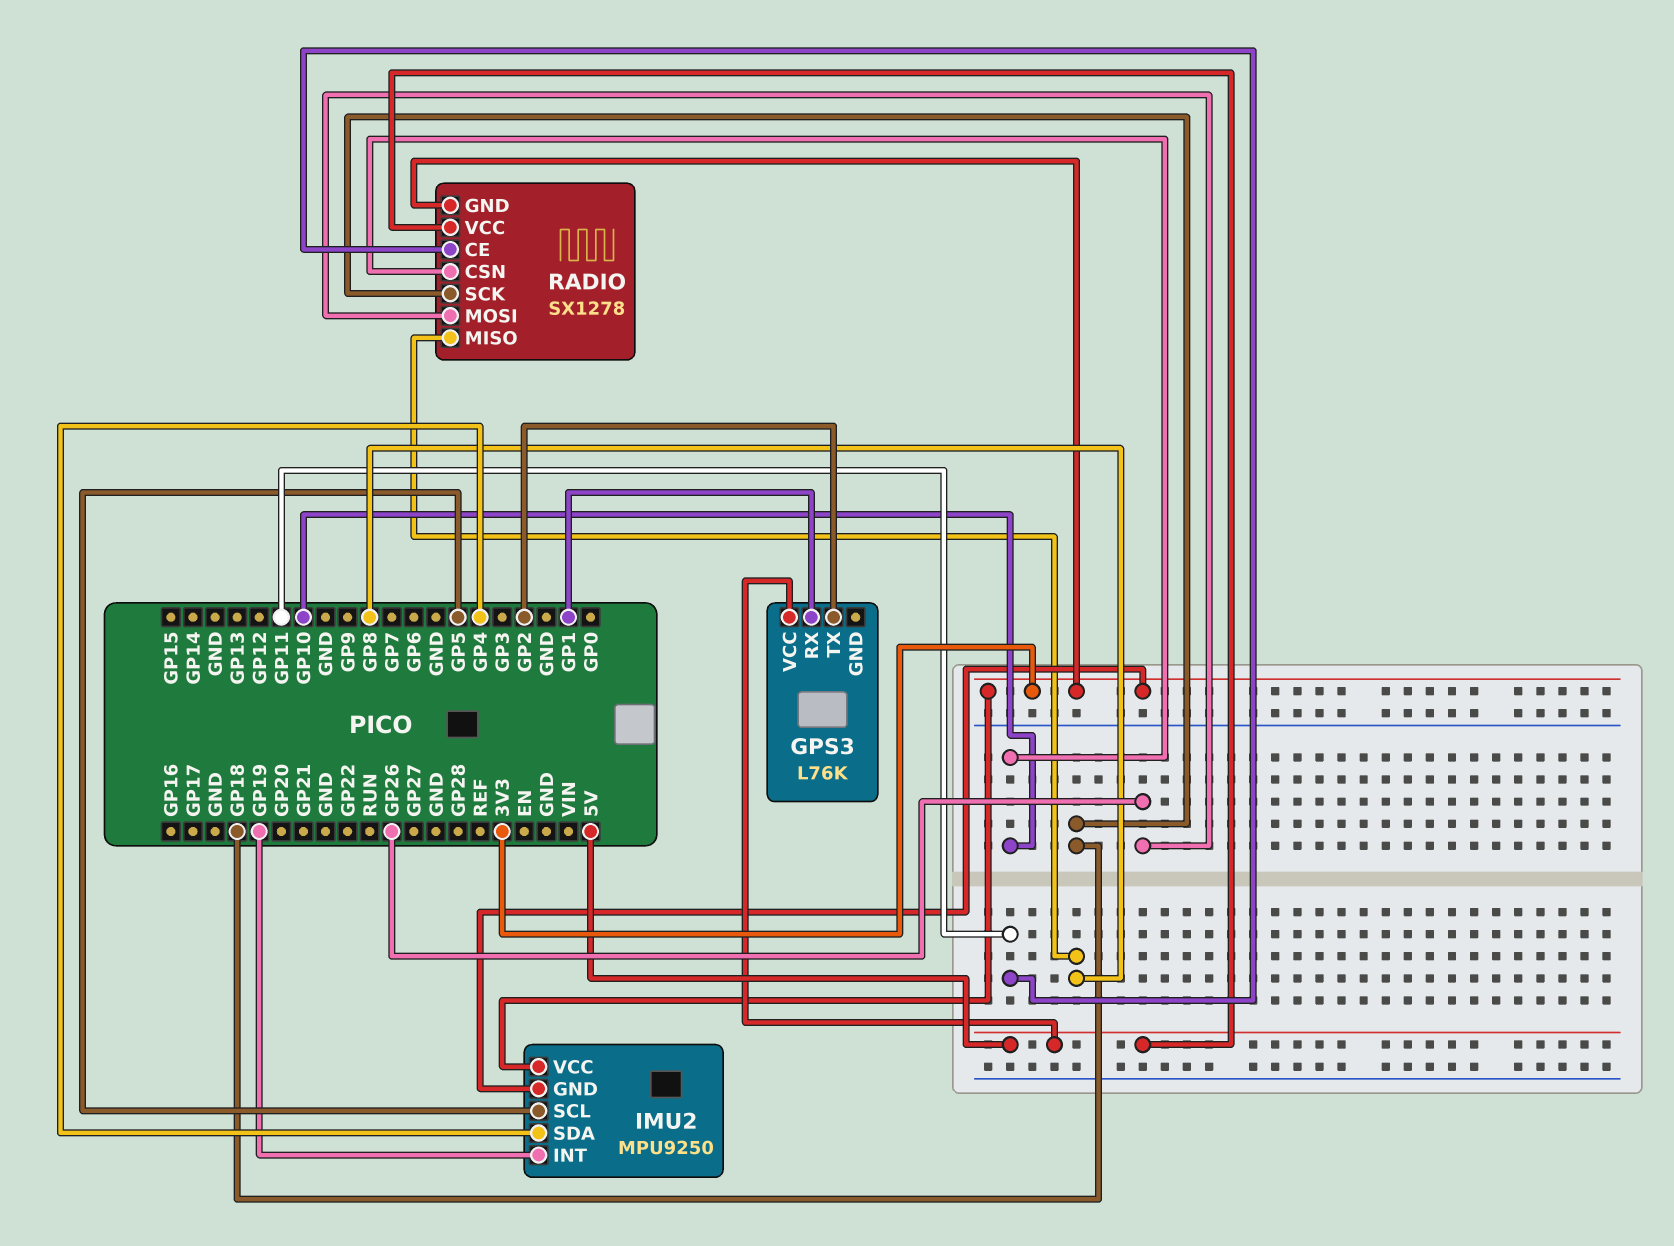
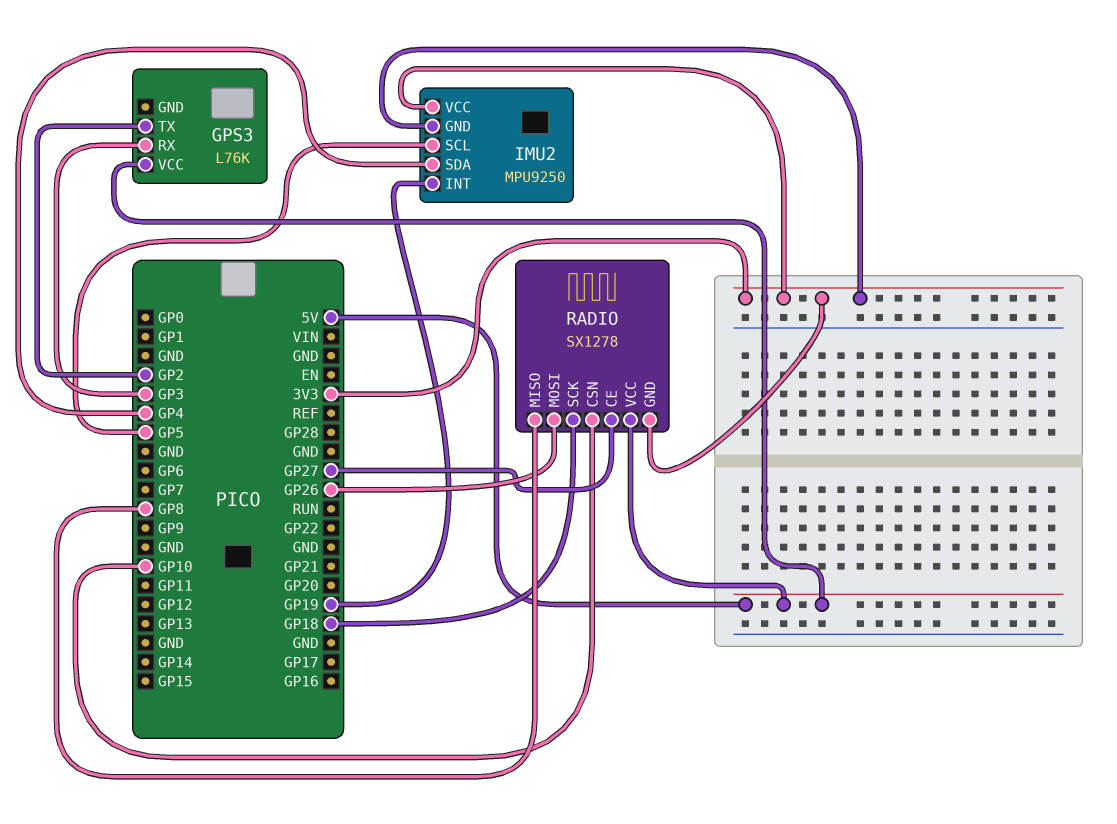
GPS3 pin RX: GP1 -> GP3
RADIO pin CE: GP11 -> GP27

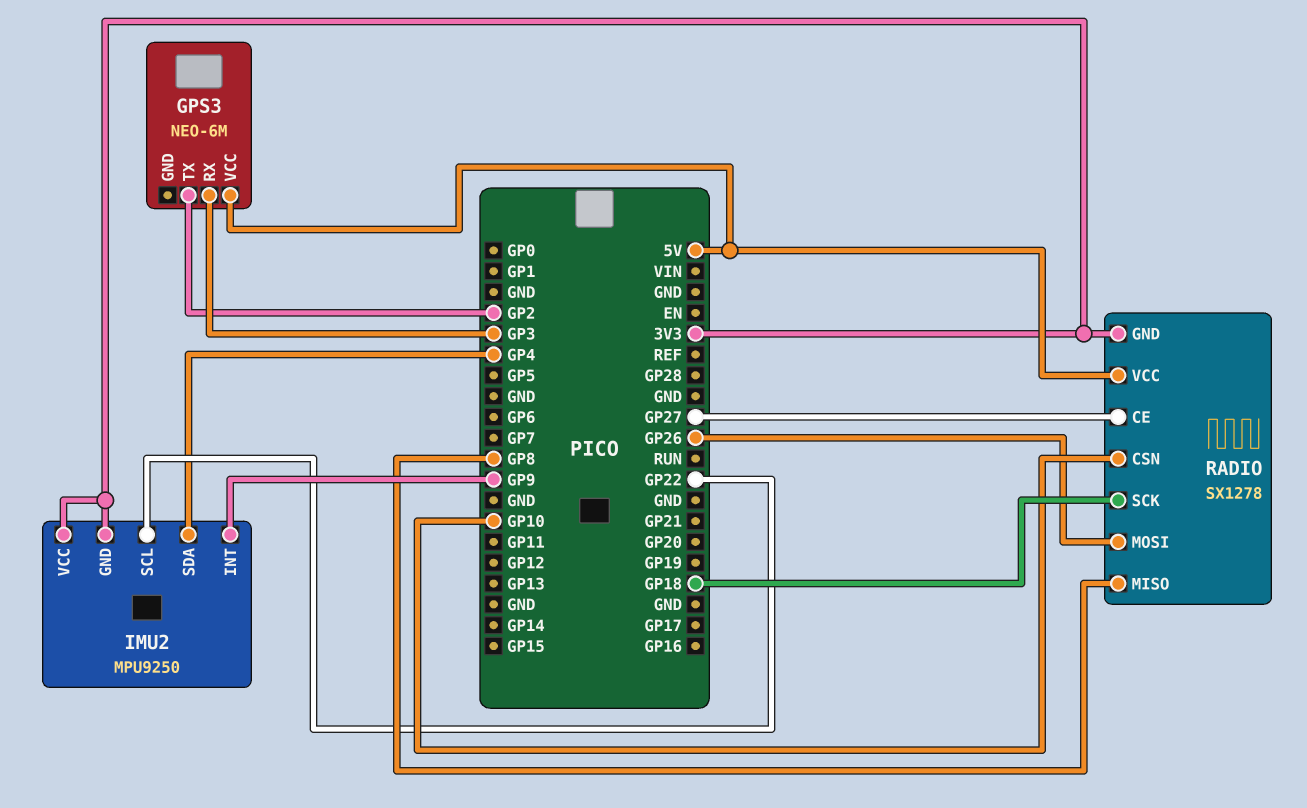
GPS3: L76K -> NEO-6M
IMU2 pin INT: GP19 -> GP9
IMU2 pin SCL: GP5 -> GP22

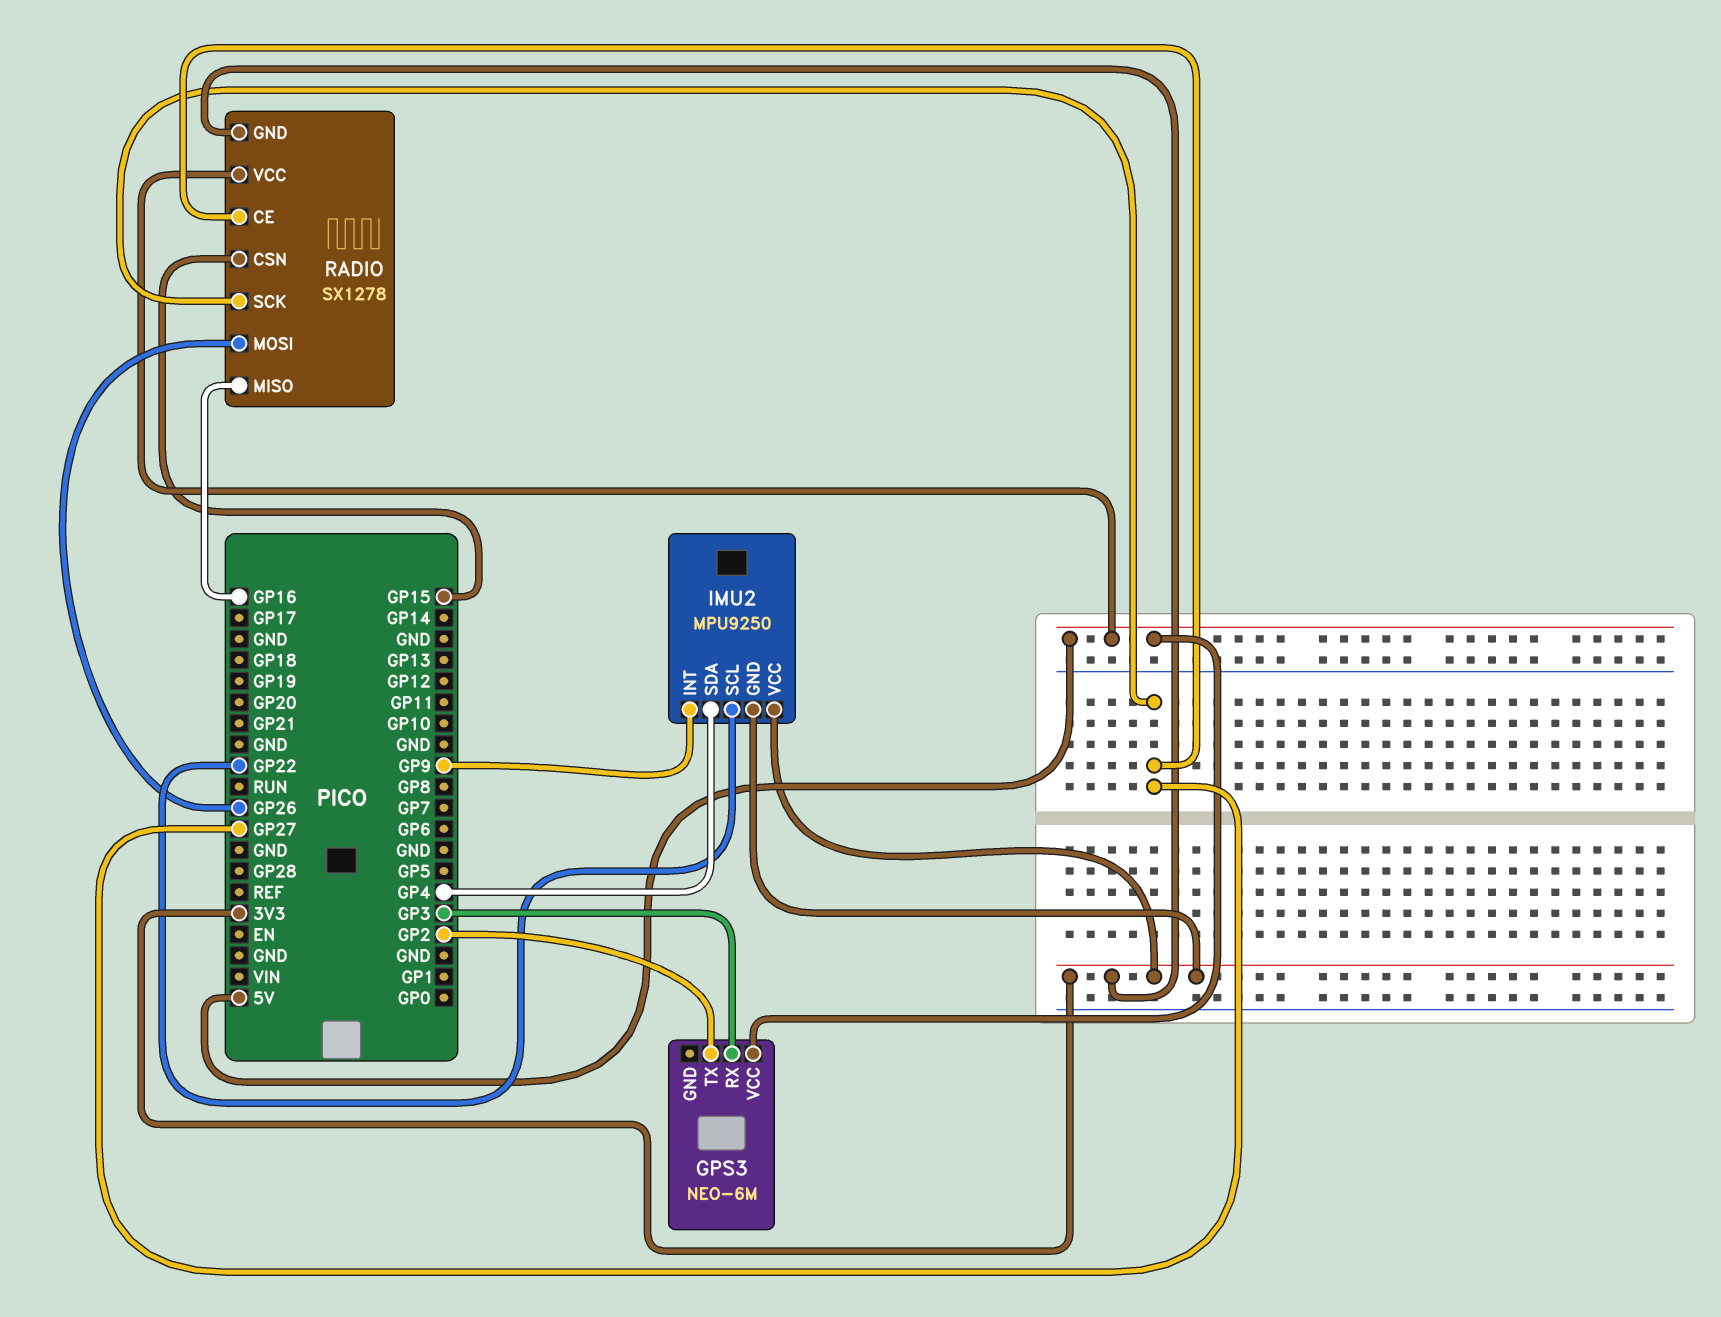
RADIO pin CSN: GP10 -> GP15
RADIO pin MISO: GP8 -> GP16
RADIO pin SCK: GP18 -> GP27

